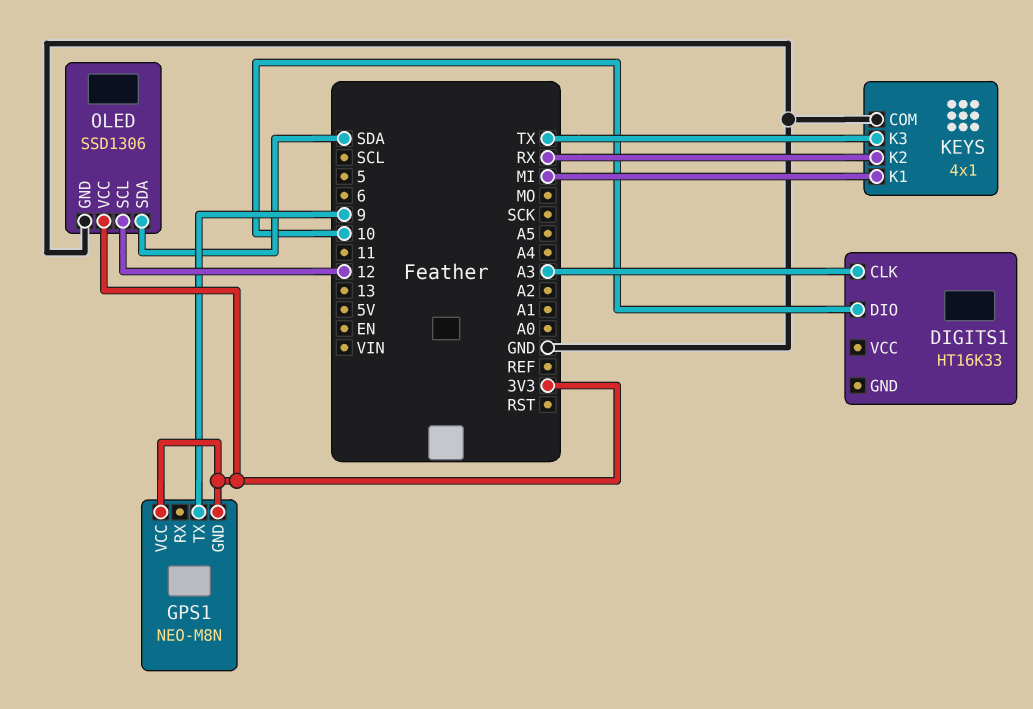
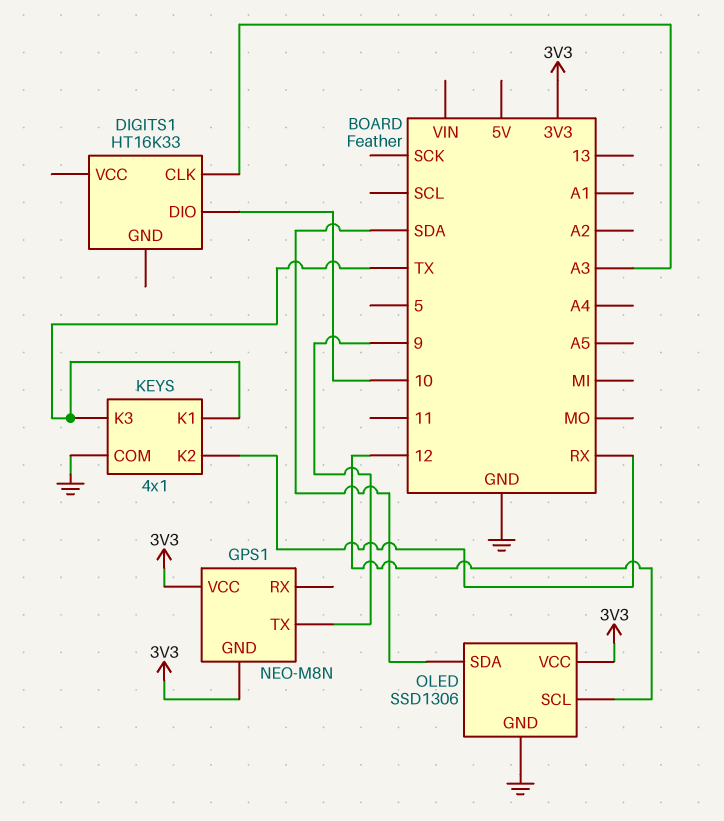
KEYS pin K1: MI -> TX

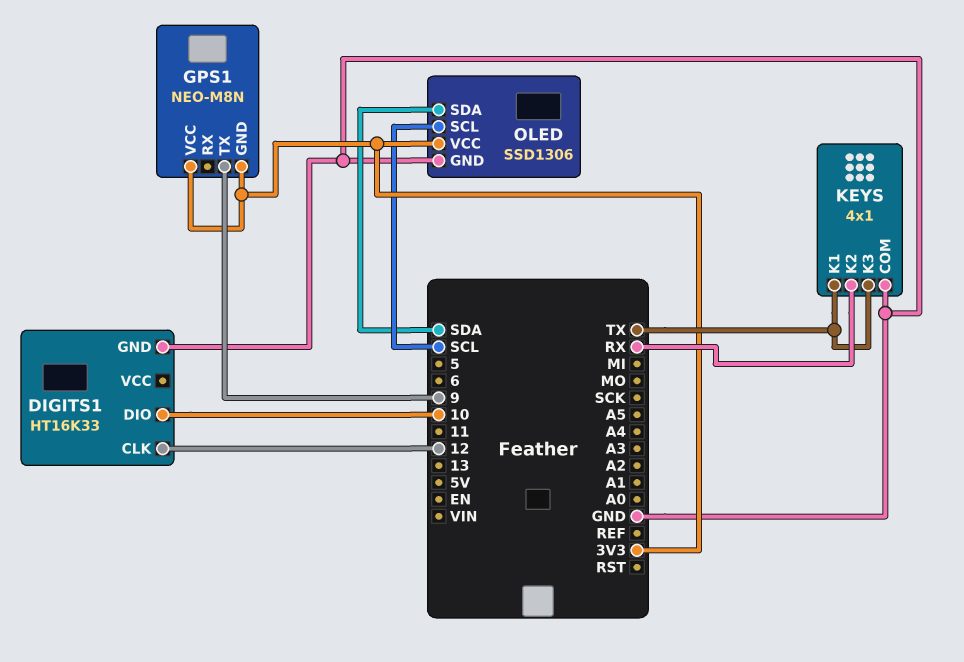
DIGITS1 pin CLK: A3 -> 12
DIGITS1 pin GND: none -> GND
OLED pin SCL: 12 -> SCL

